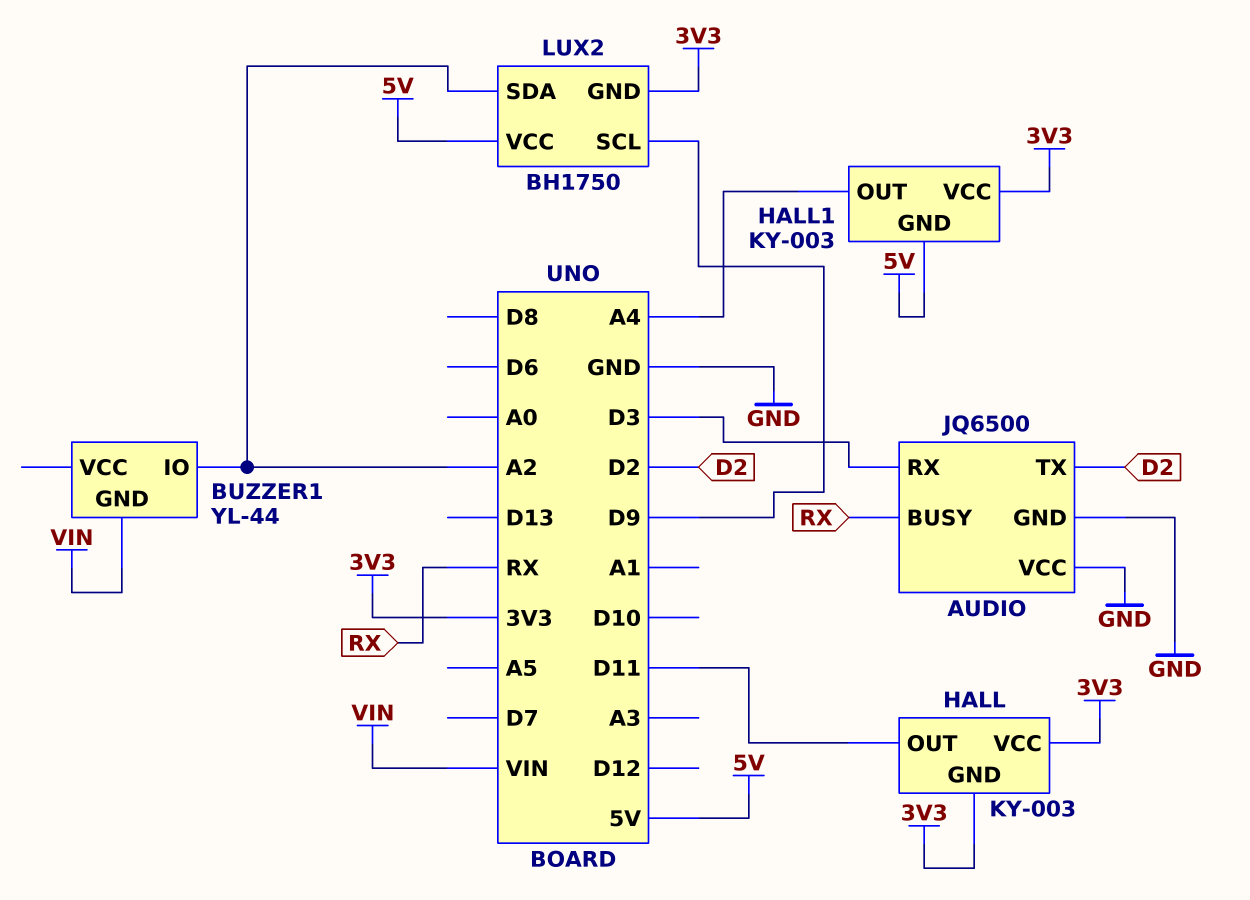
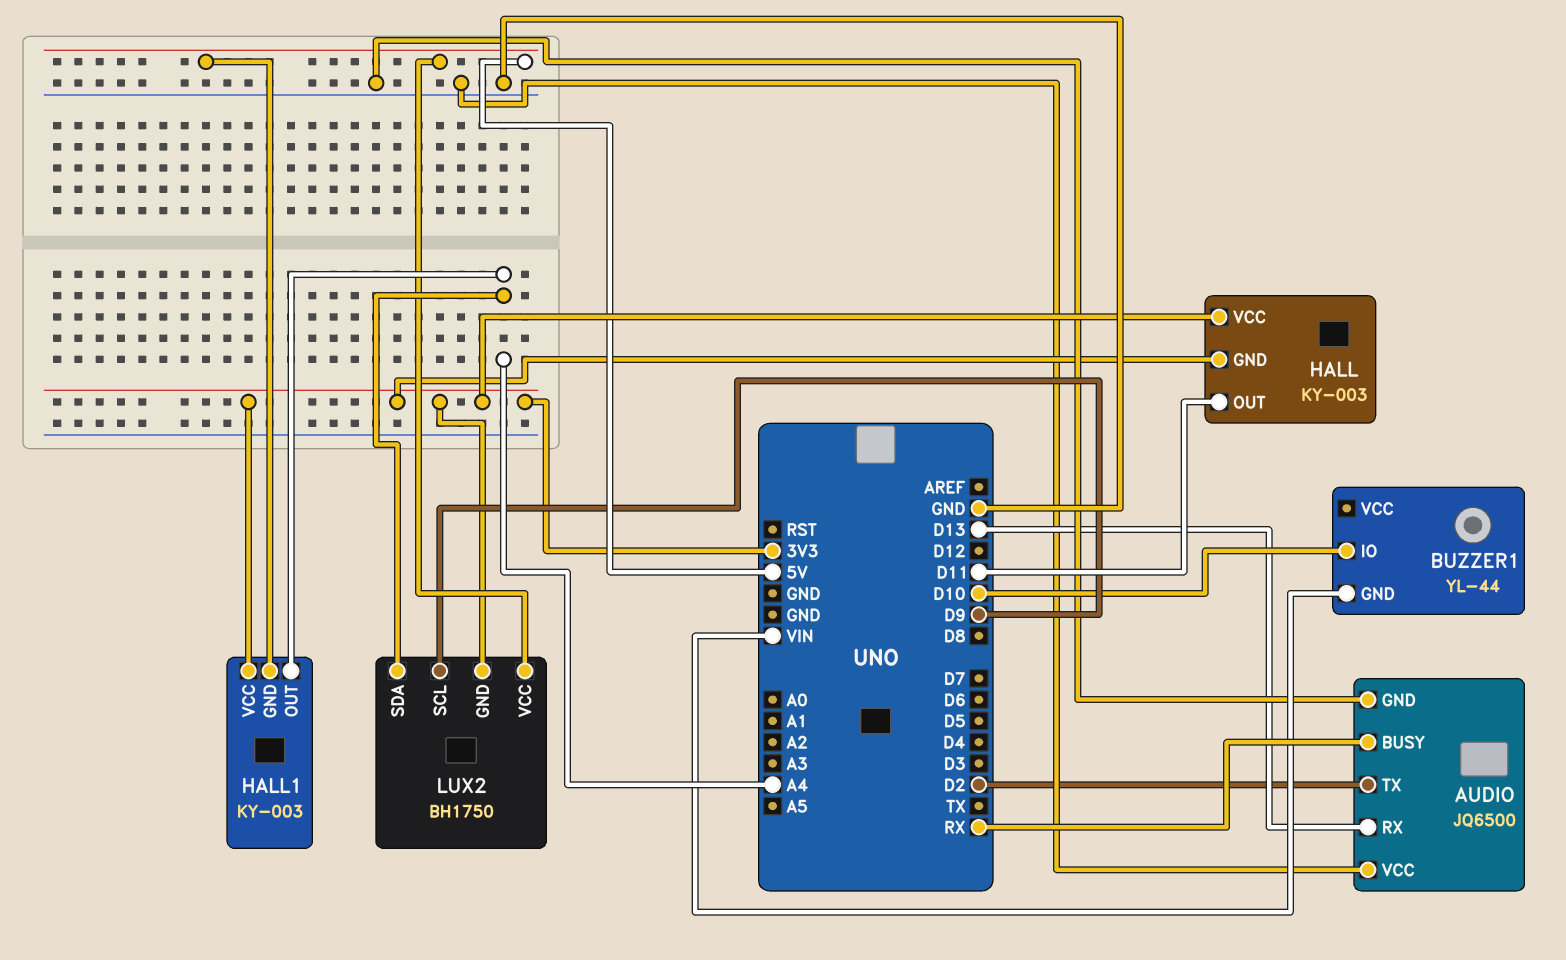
AUDIO pin RX: D3 -> D13
BUZZER1 pin IO: A2 -> D10
LUX2 pin SDA: A2 -> A4

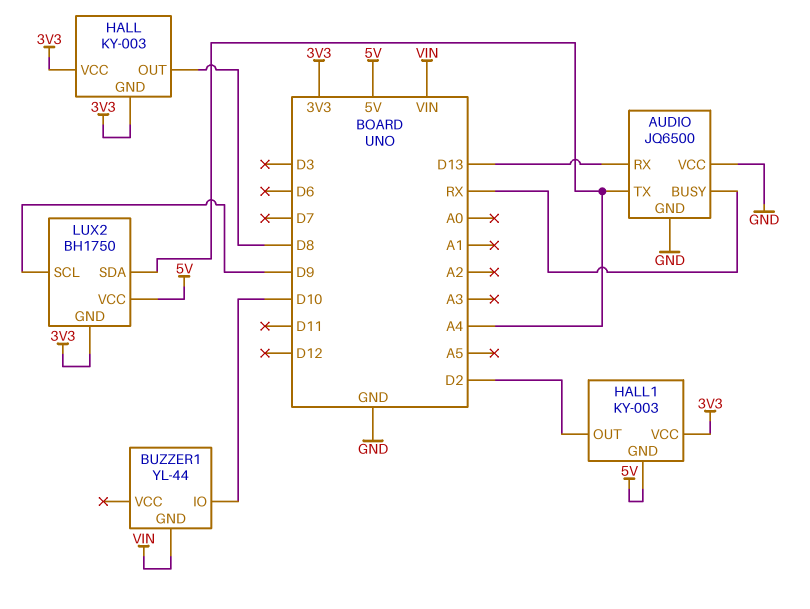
AUDIO pin TX: D2 -> A4
HALL pin OUT: D11 -> D8
HALL1 pin OUT: A4 -> D2

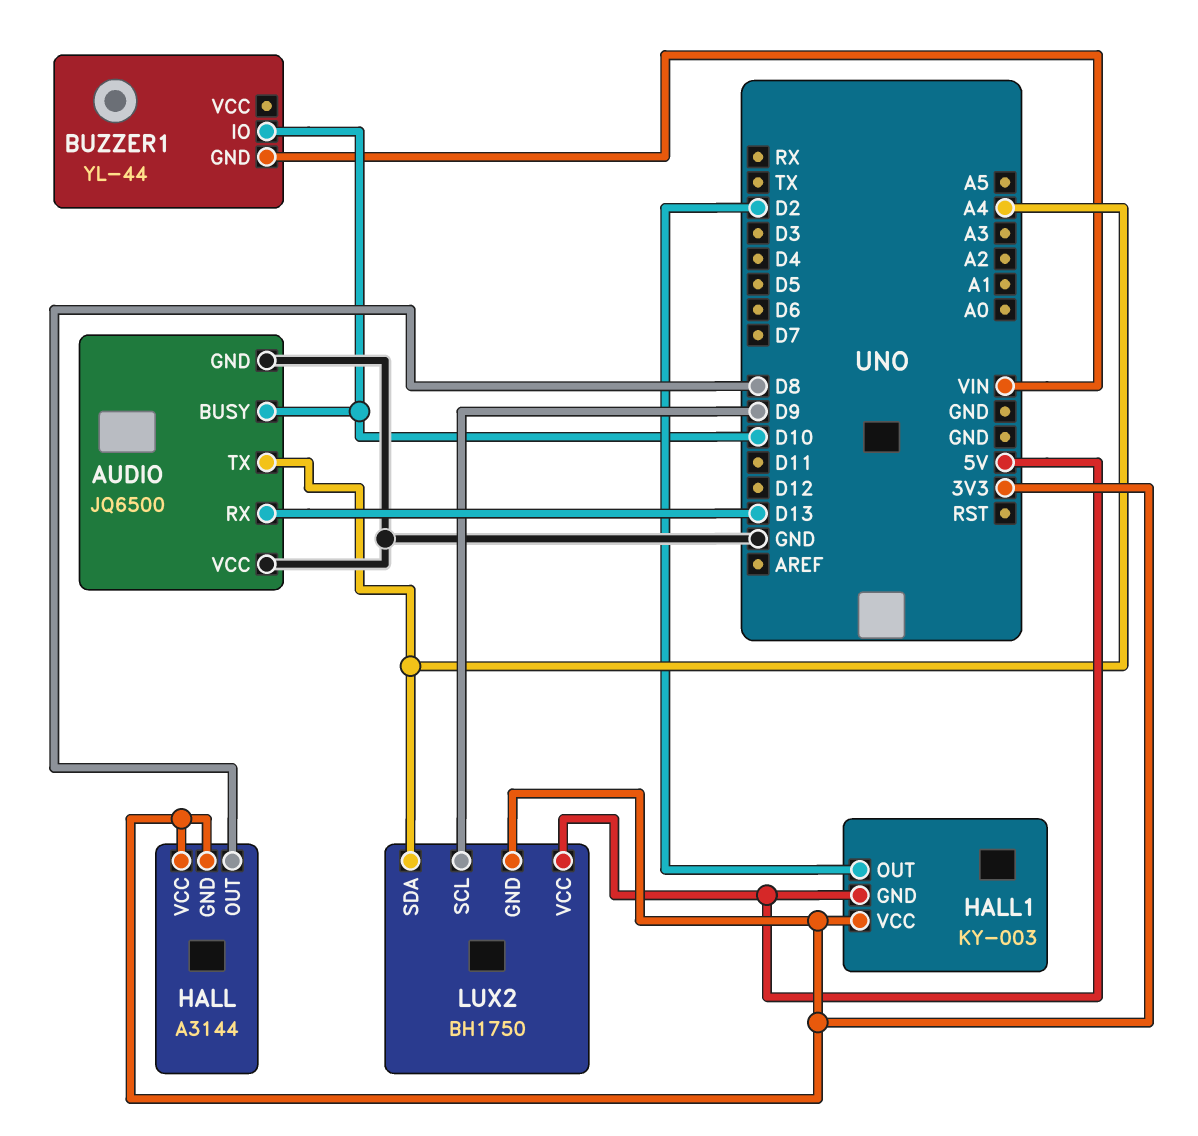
AUDIO pin BUSY: RX -> D10
HALL: KY-003 -> A3144

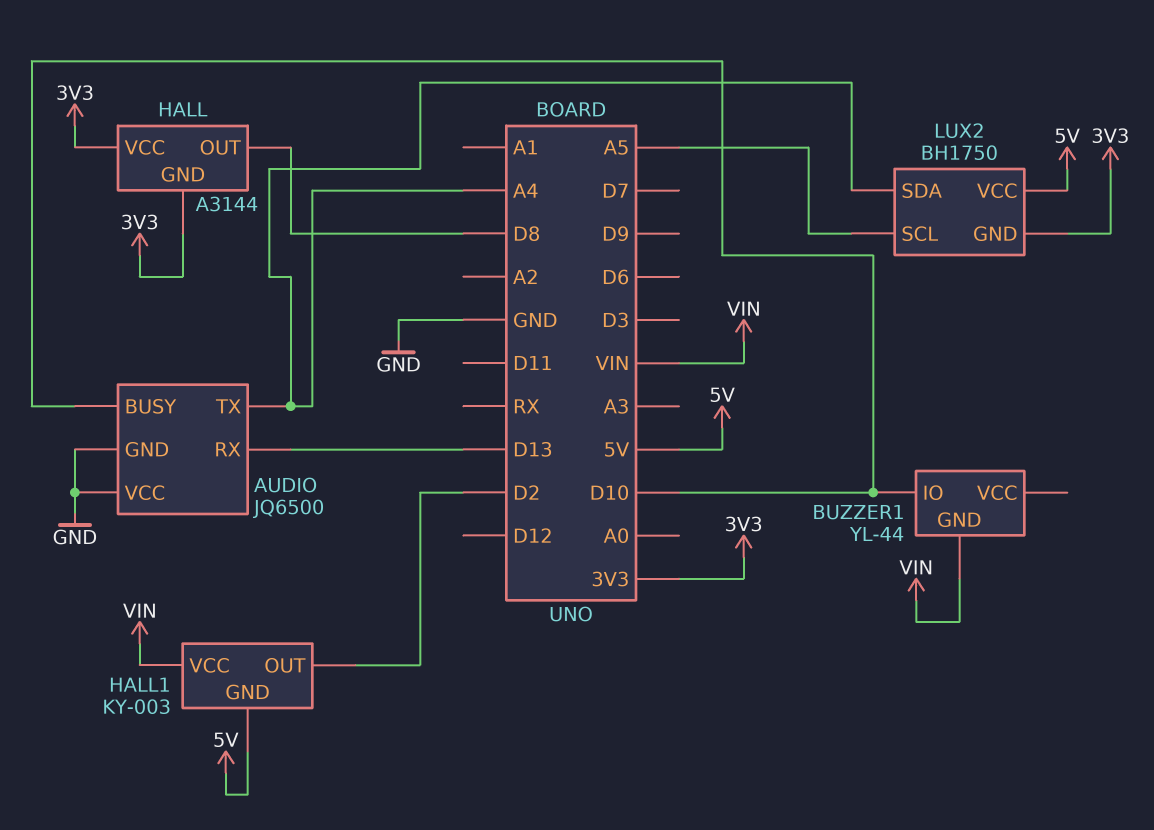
HALL1 pin VCC: 3V3 -> VIN
LUX2 pin SCL: D9 -> A5

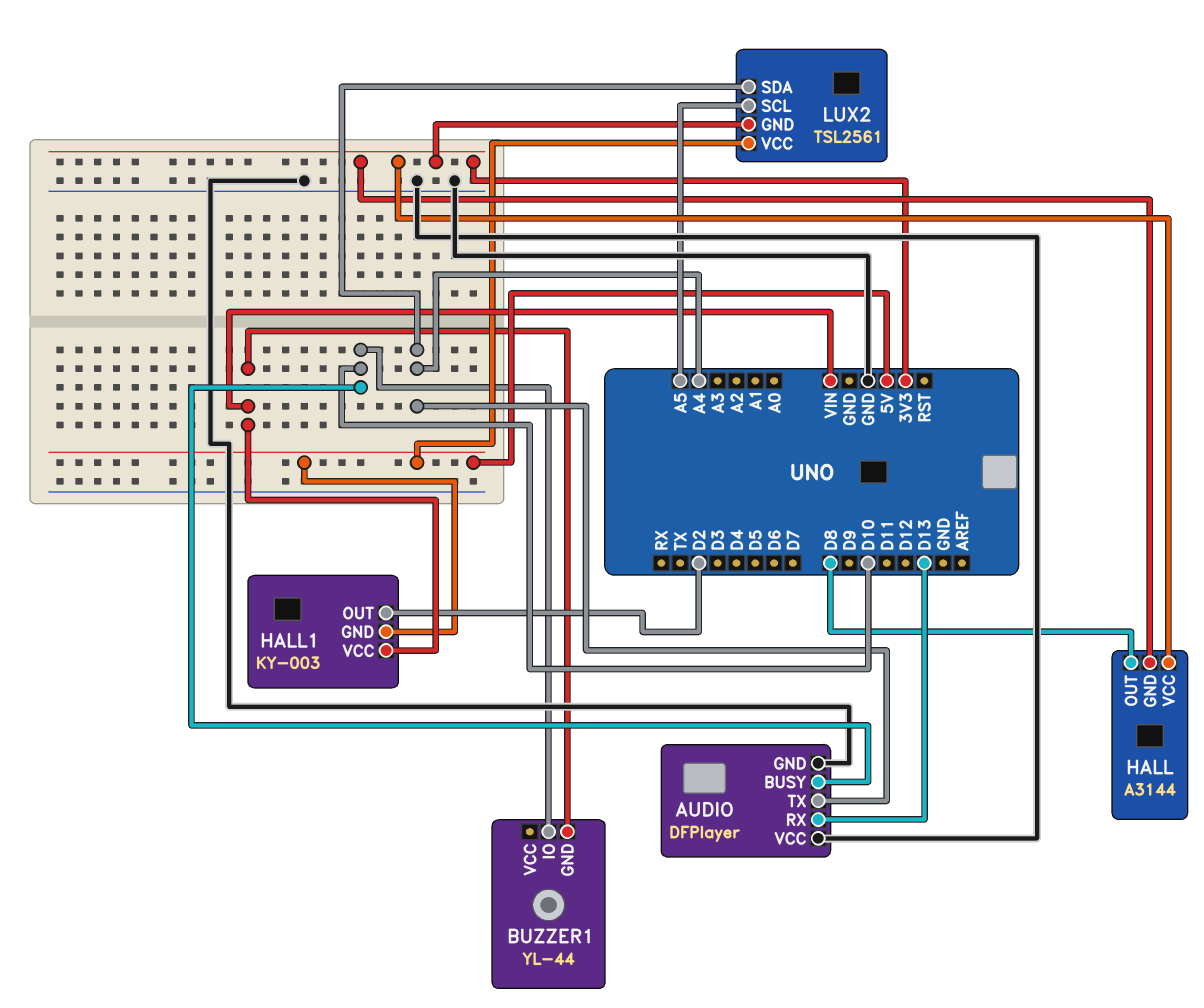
AUDIO: JQ6500 -> DFPlayer
LUX2: BH1750 -> TSL2561

